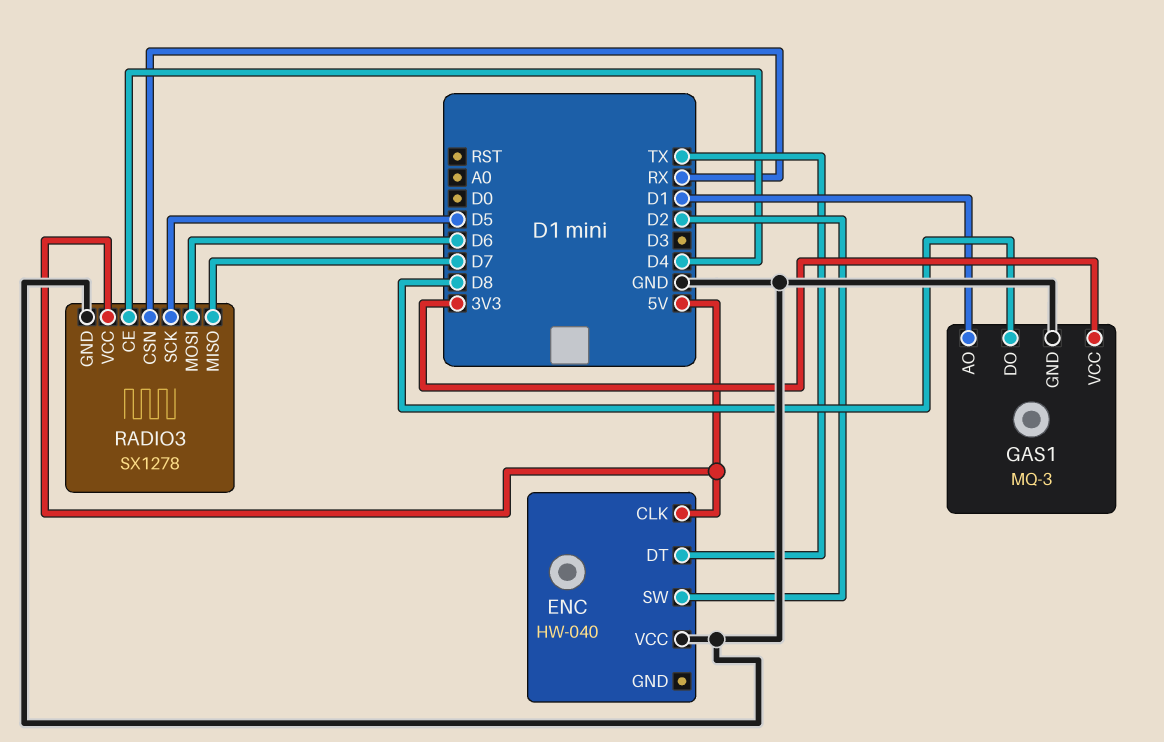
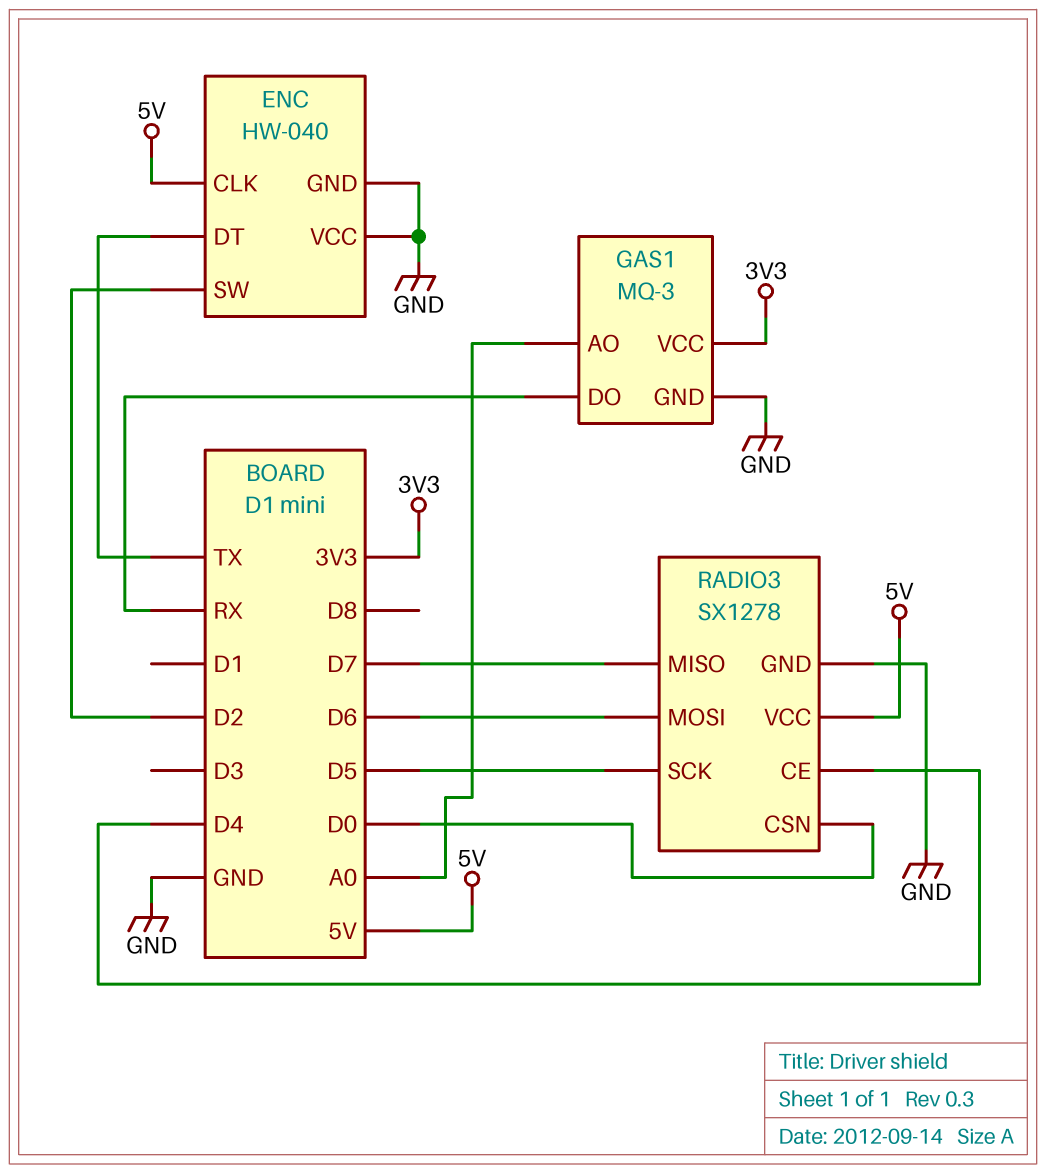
ENC pin GND: none -> GND
GAS1 pin AO: D1 -> A0
GAS1 pin DO: D8 -> RX
RADIO3 pin CSN: RX -> D0

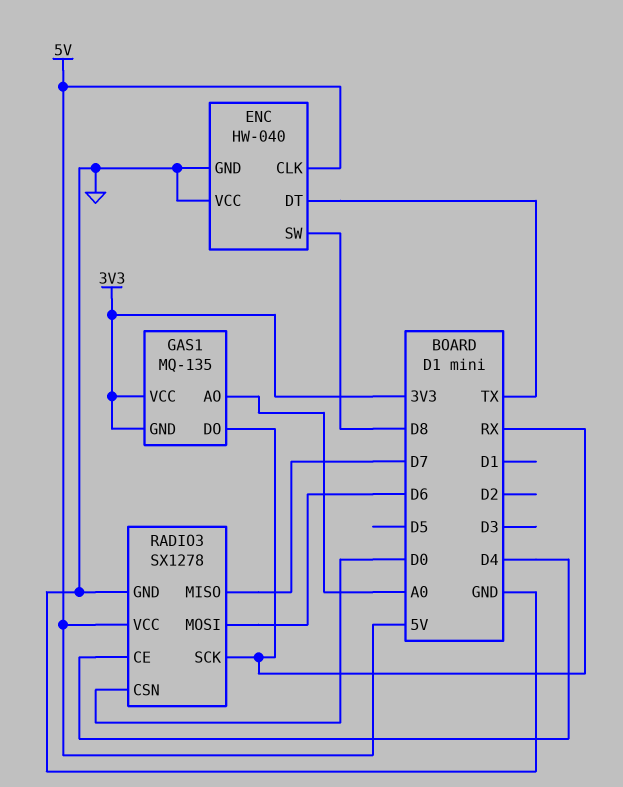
ENC pin SW: D2 -> D8
GAS1: MQ-3 -> MQ-135
GAS1 pin GND: GND -> 3V3
RADIO3 pin SCK: D5 -> RX

